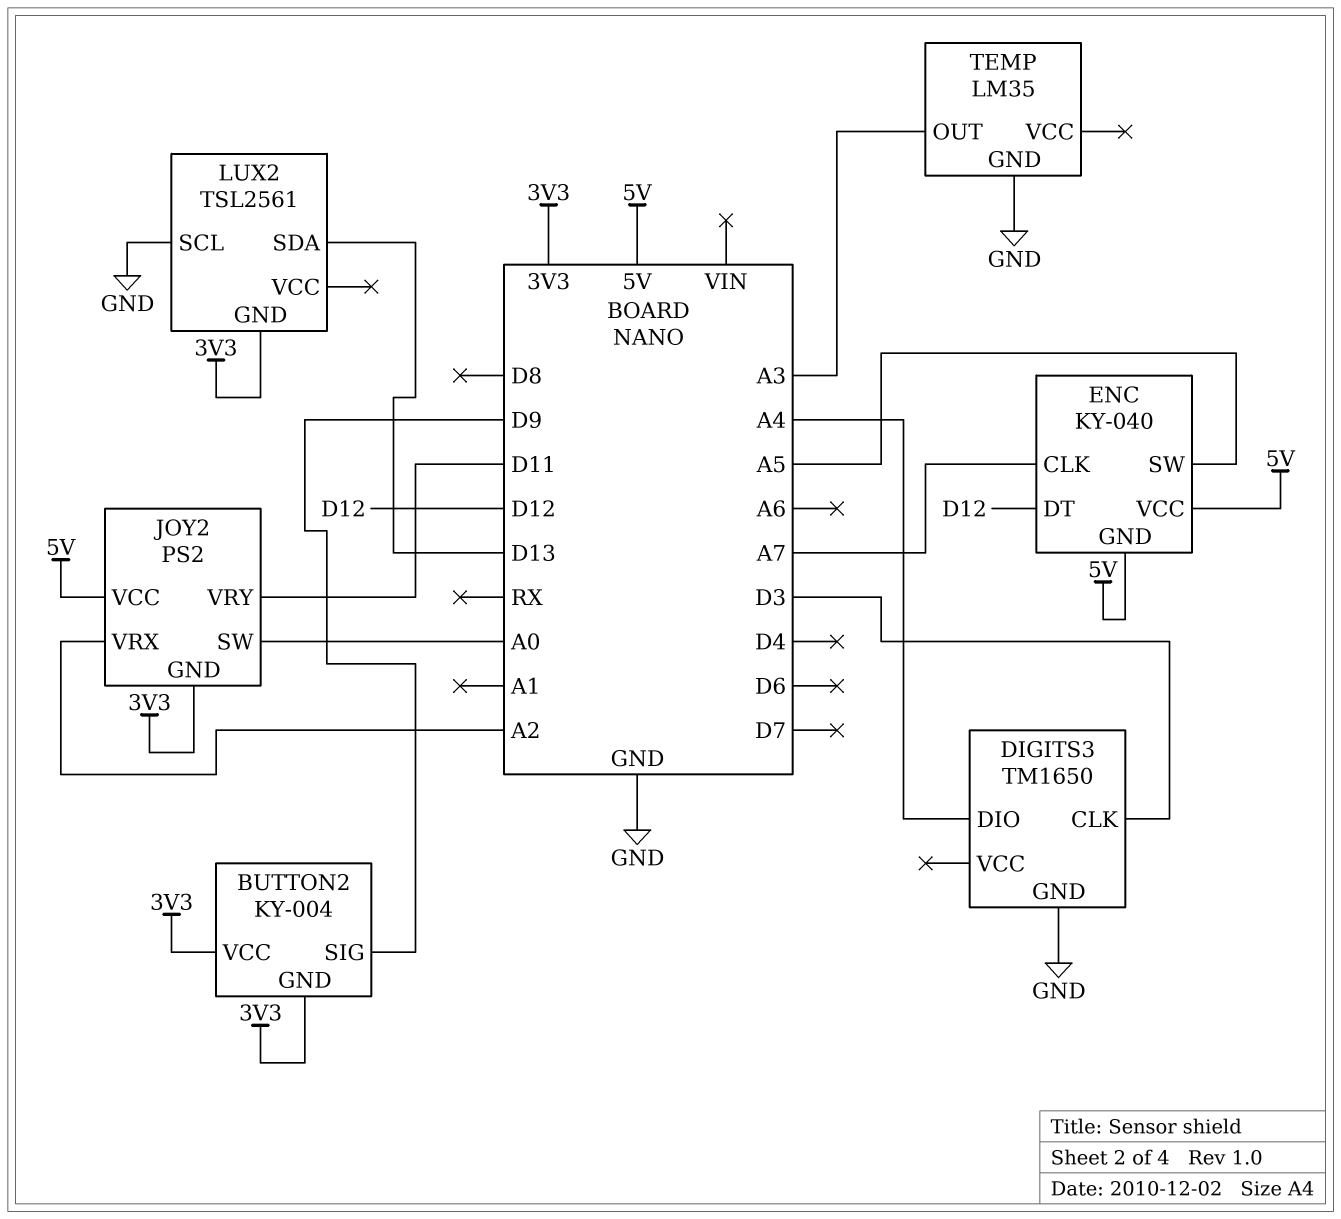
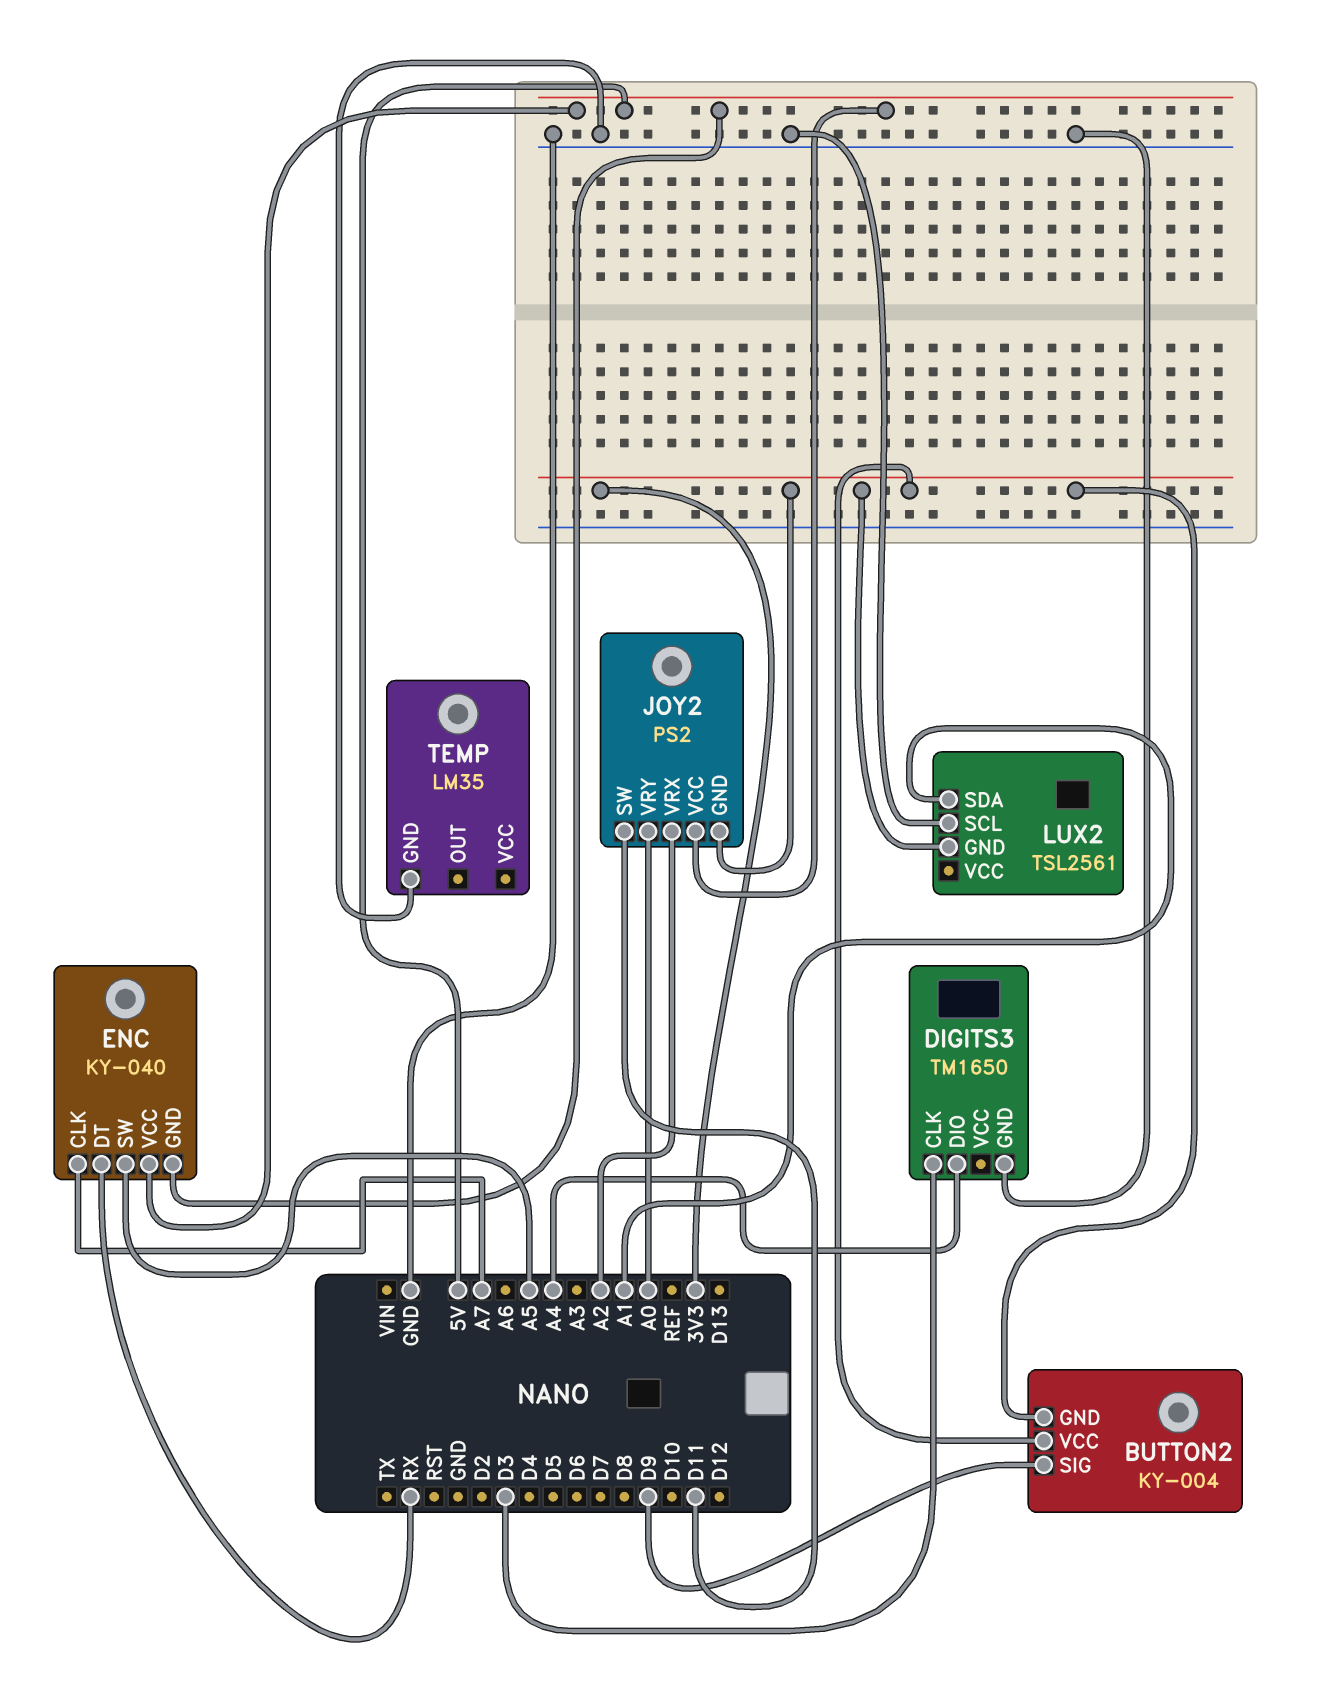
ENC pin DT: D12 -> RX
JOY2 pin SW: A0 -> D11
JOY2 pin VRY: D11 -> A0
LUX2 pin SDA: D13 -> A1
TEMP pin OUT: A3 -> none

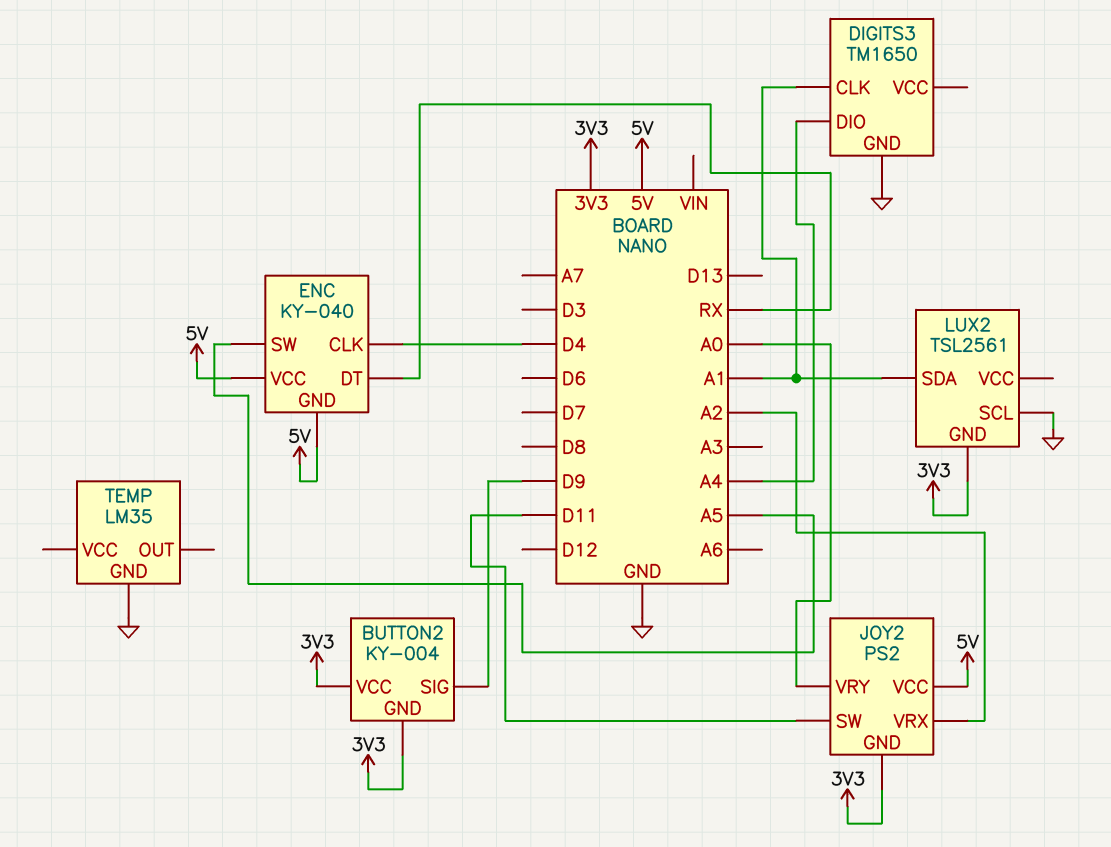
DIGITS3 pin CLK: D3 -> A1
ENC pin CLK: A7 -> D4

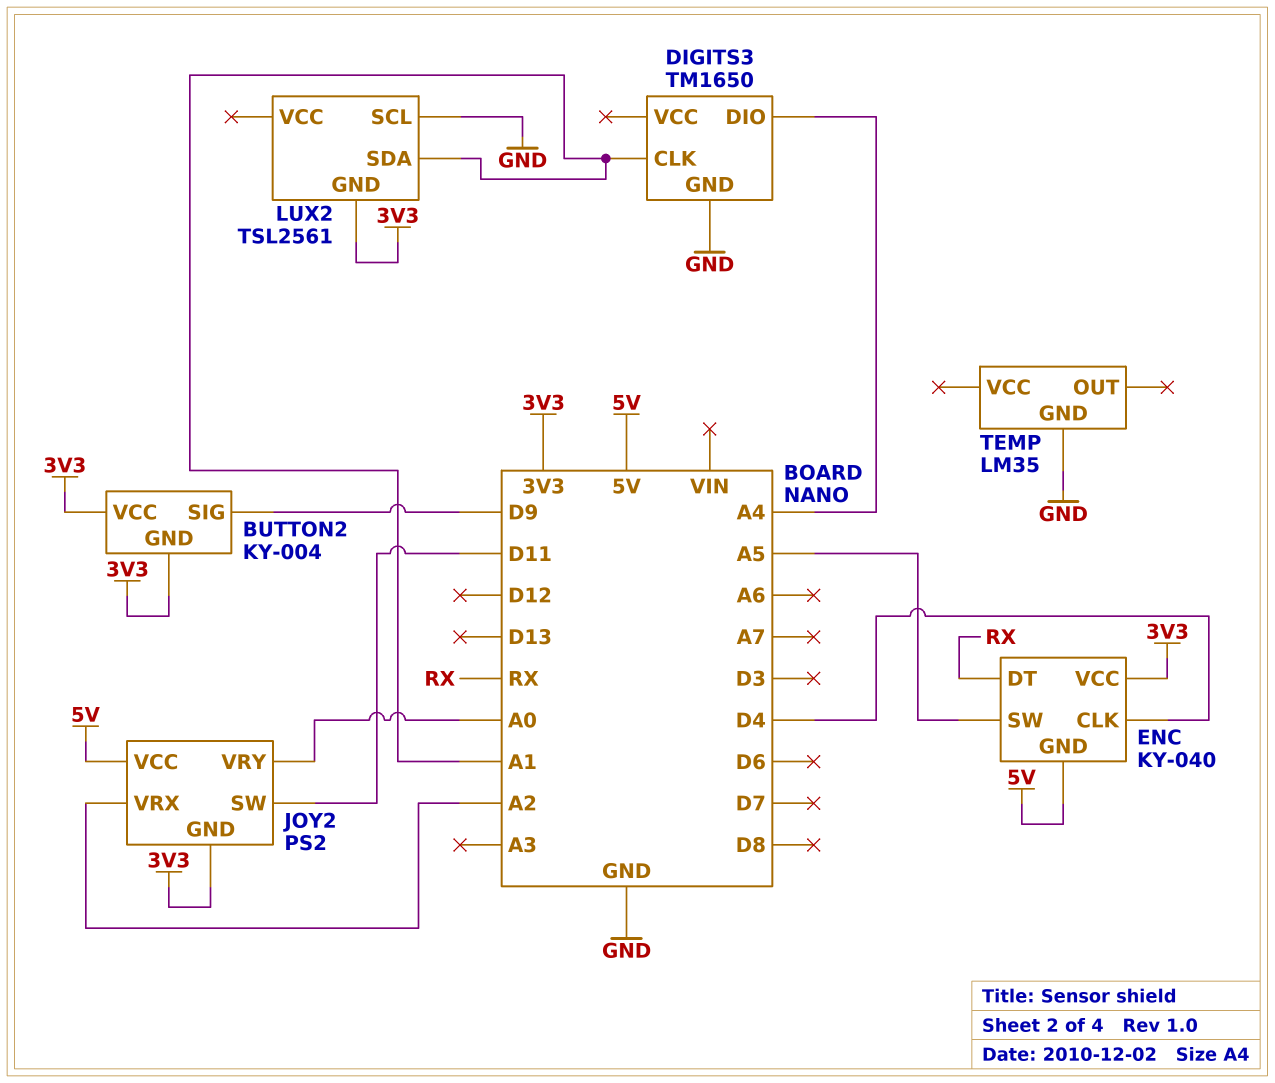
ENC pin VCC: 5V -> 3V3

